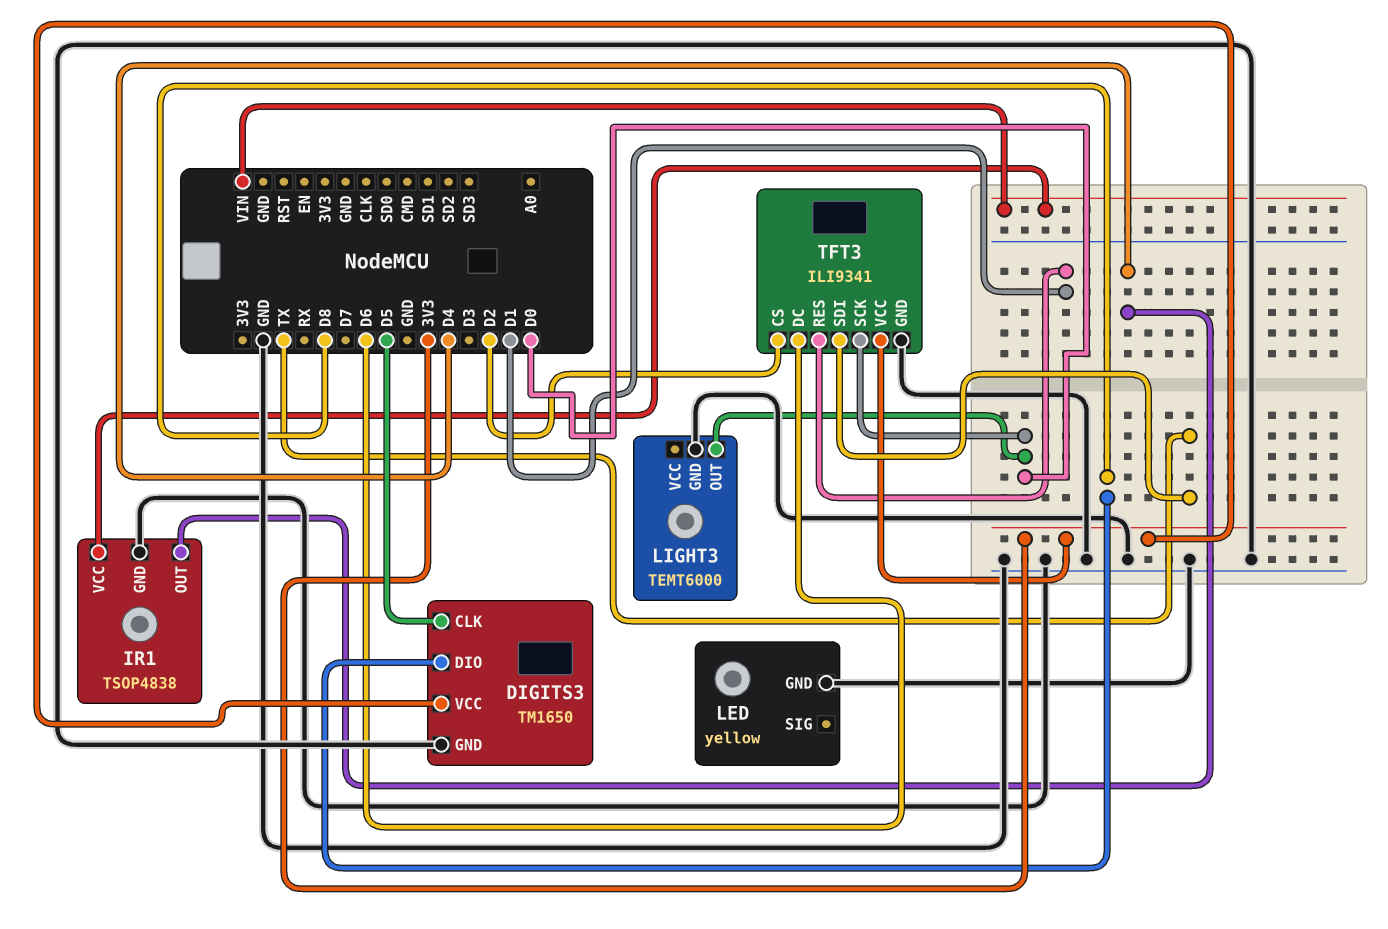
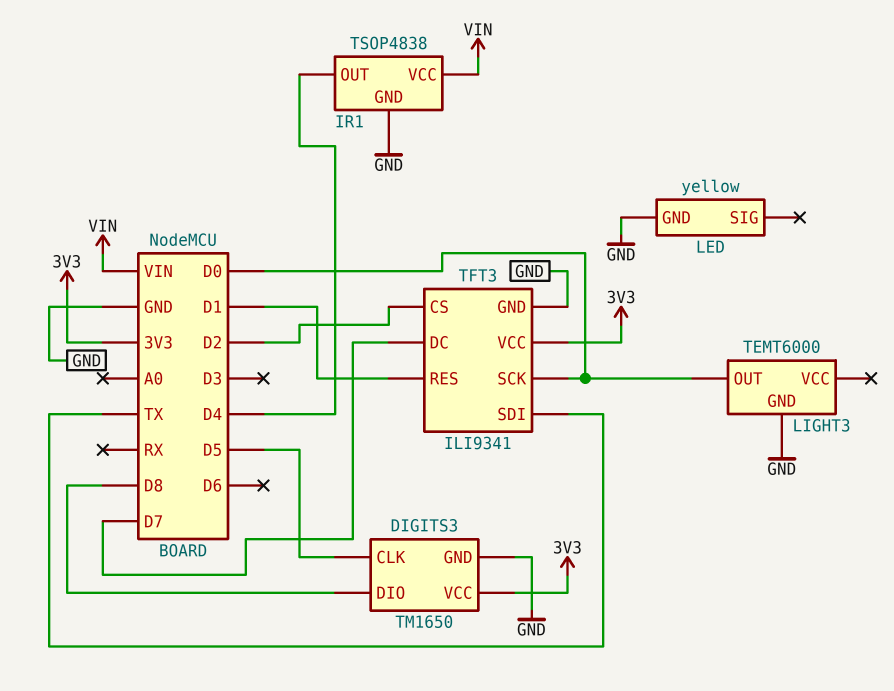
TFT3 pin DC: D6 -> D7

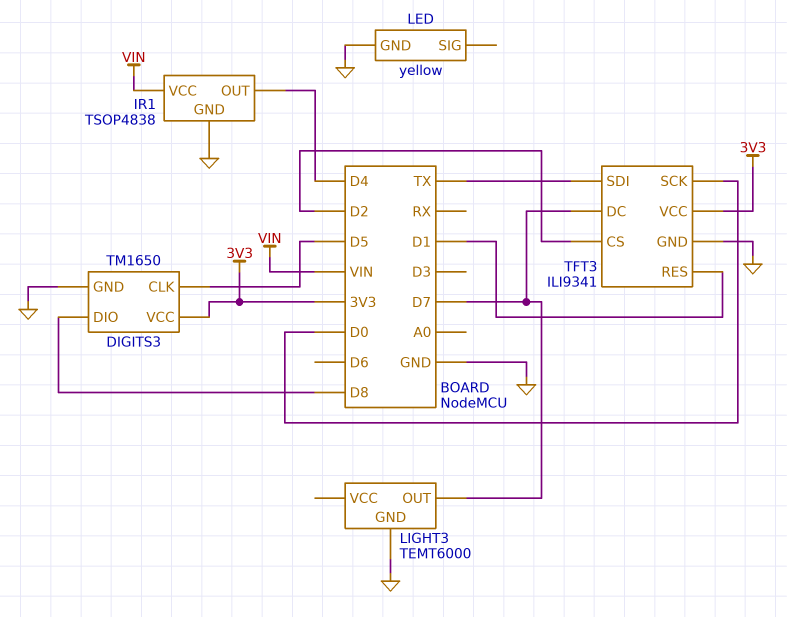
LIGHT3 pin OUT: D0 -> D7

